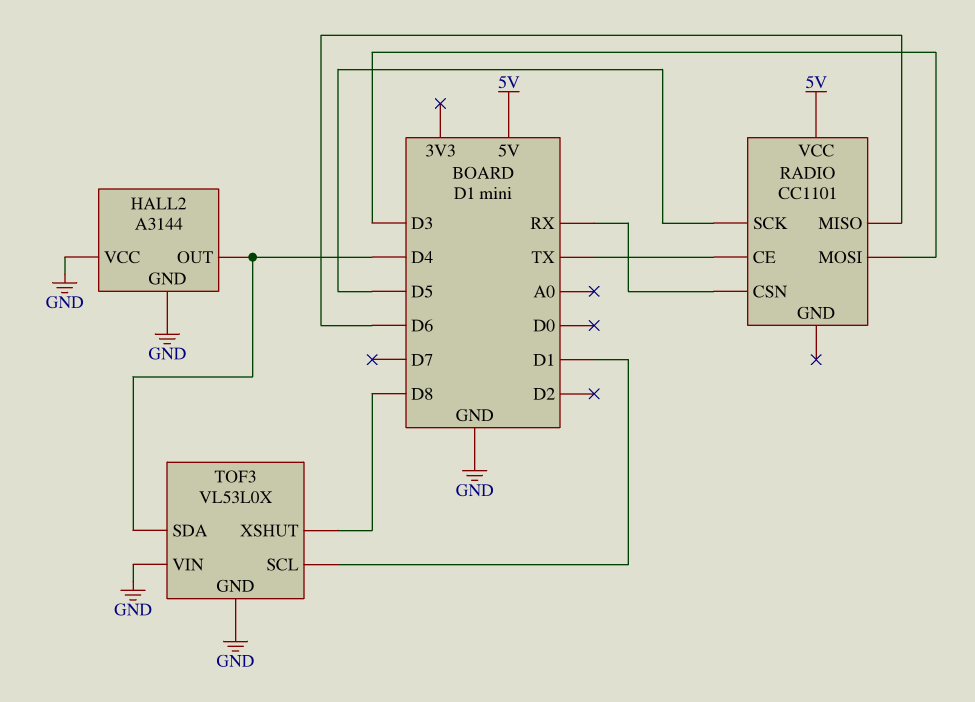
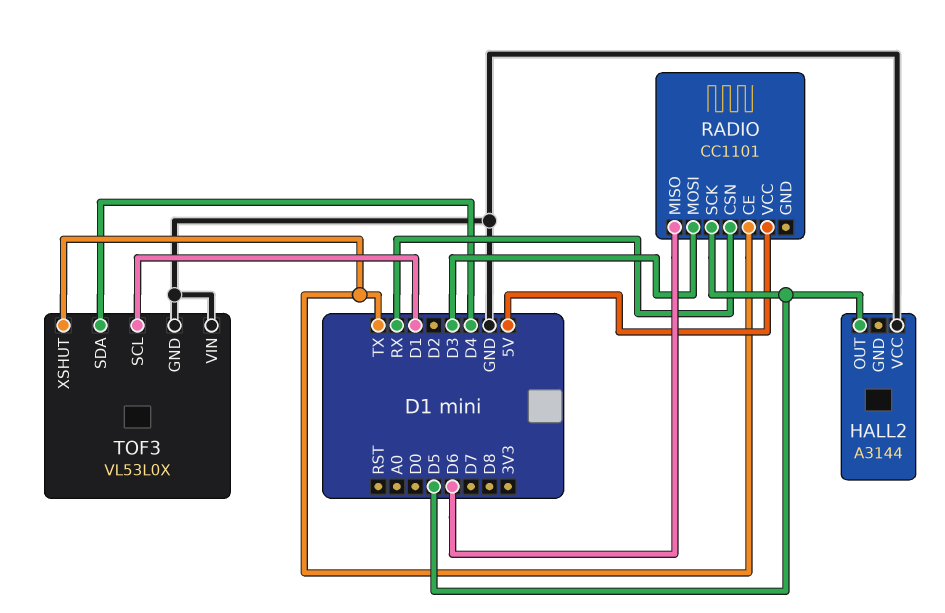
HALL2 pin GND: GND -> none
HALL2 pin OUT: D4 -> D5
TOF3 pin XSHUT: D8 -> TX

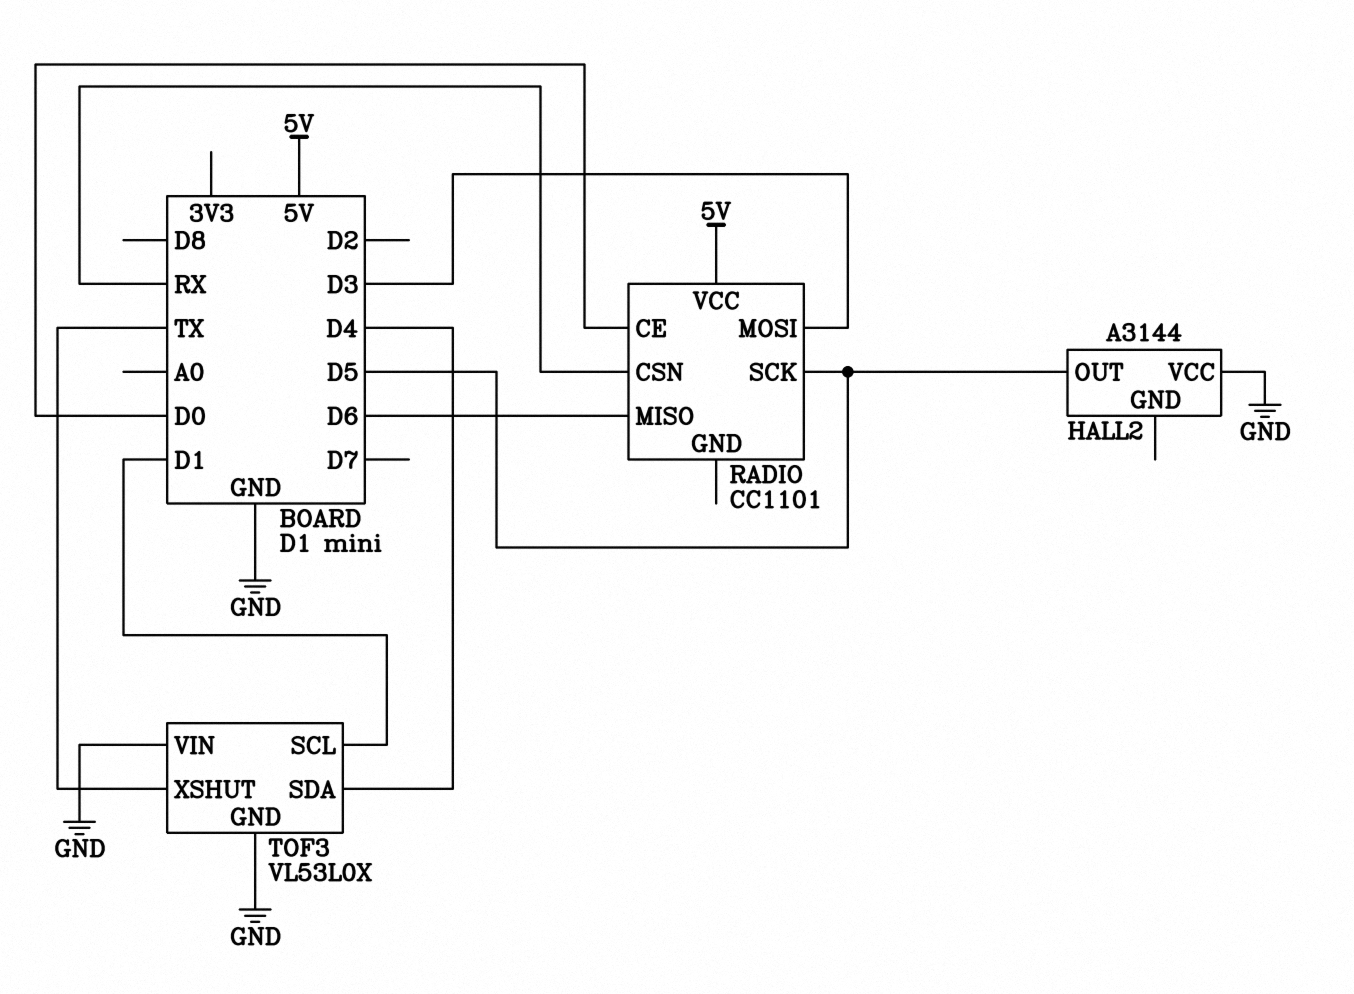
RADIO pin CE: TX -> D0

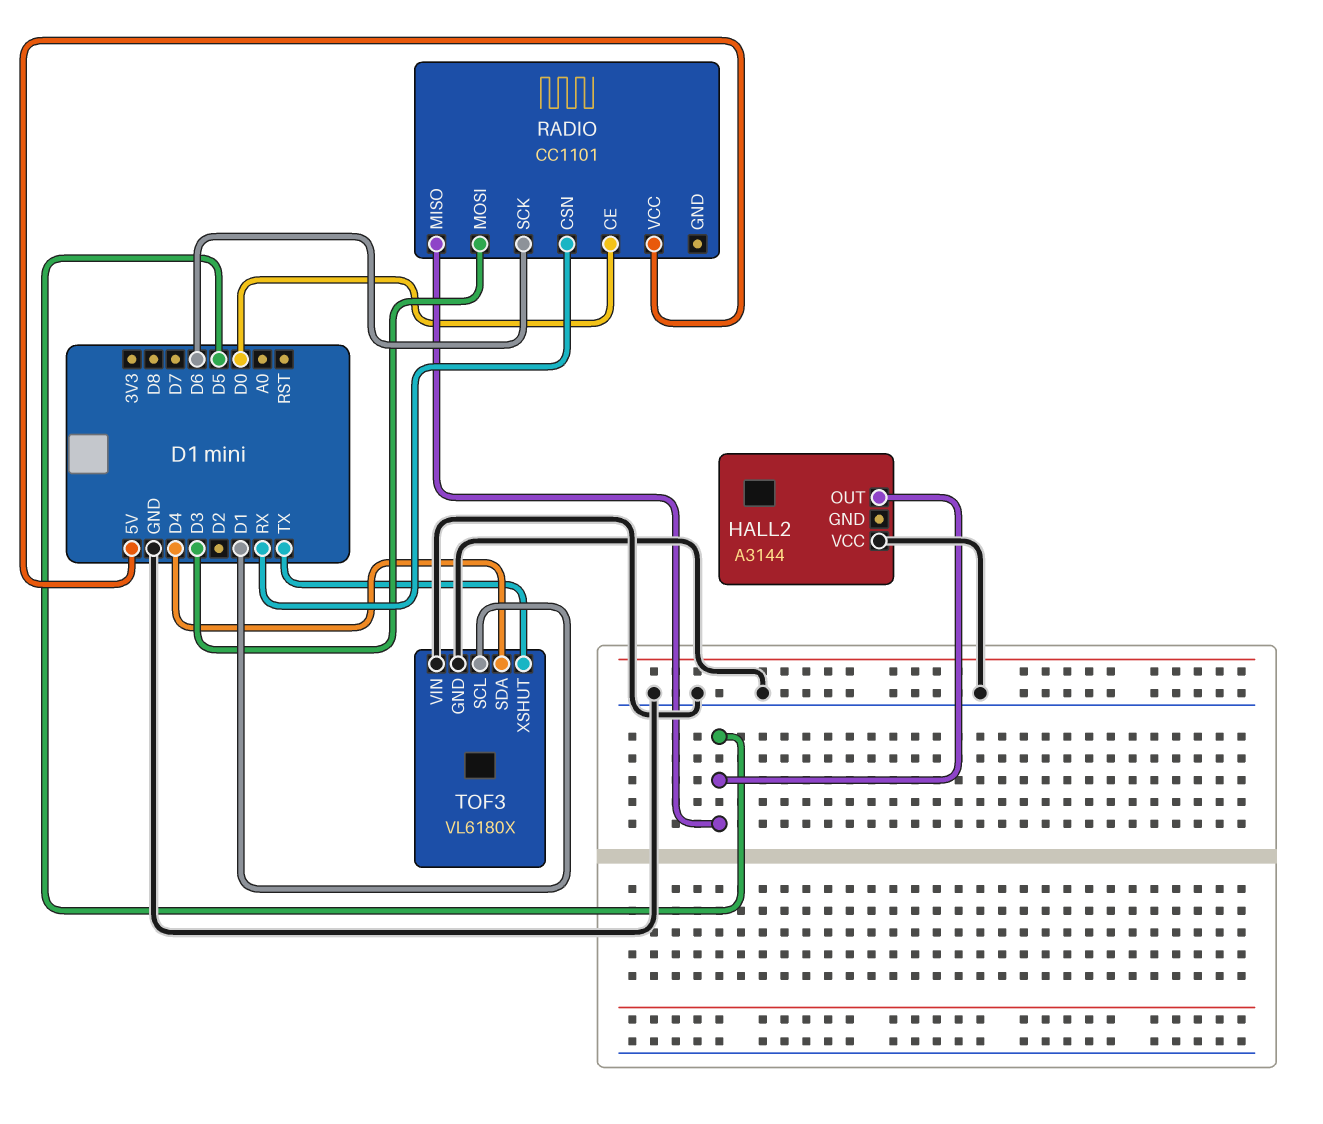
RADIO pin MISO: D6 -> D5
RADIO pin SCK: D5 -> D6
TOF3: VL53L0X -> VL6180X

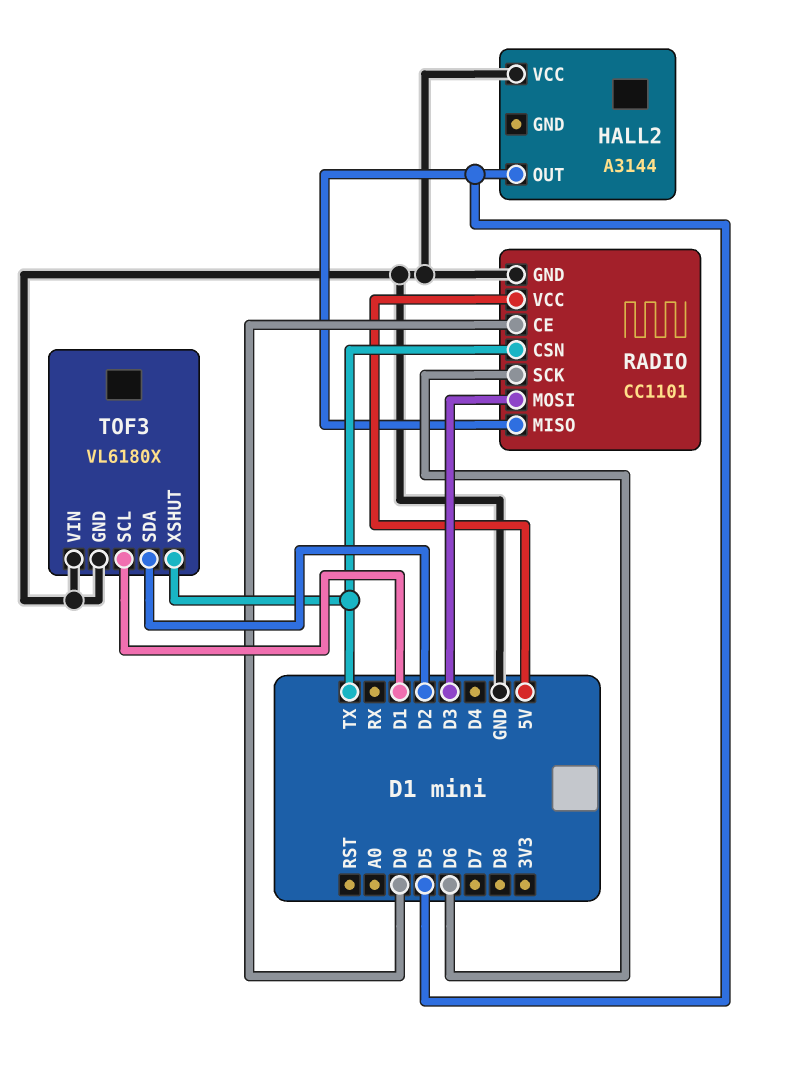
RADIO pin CSN: RX -> TX
RADIO pin GND: none -> GND
TOF3 pin SDA: D4 -> D2

